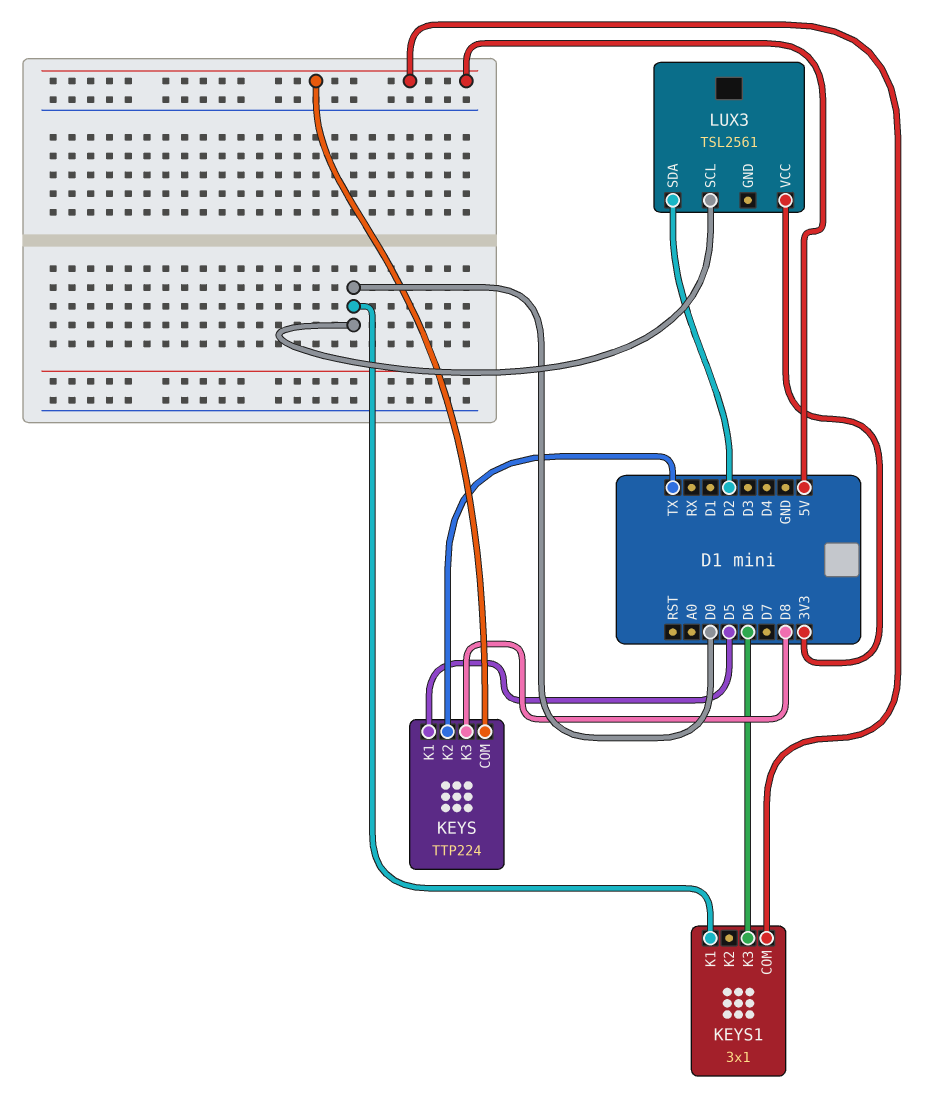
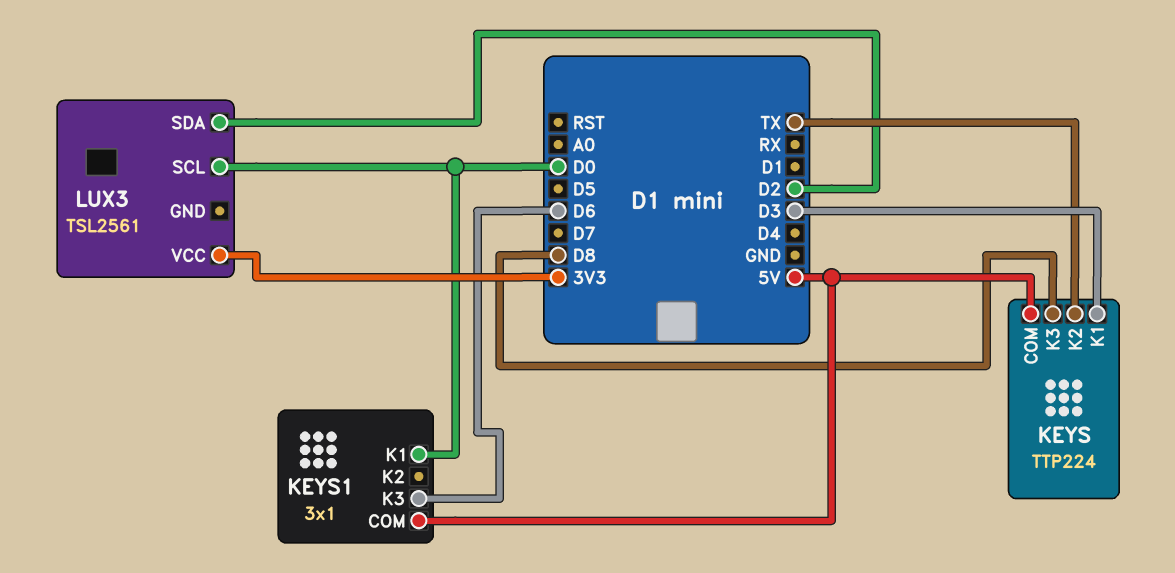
KEYS pin K1: D5 -> D3

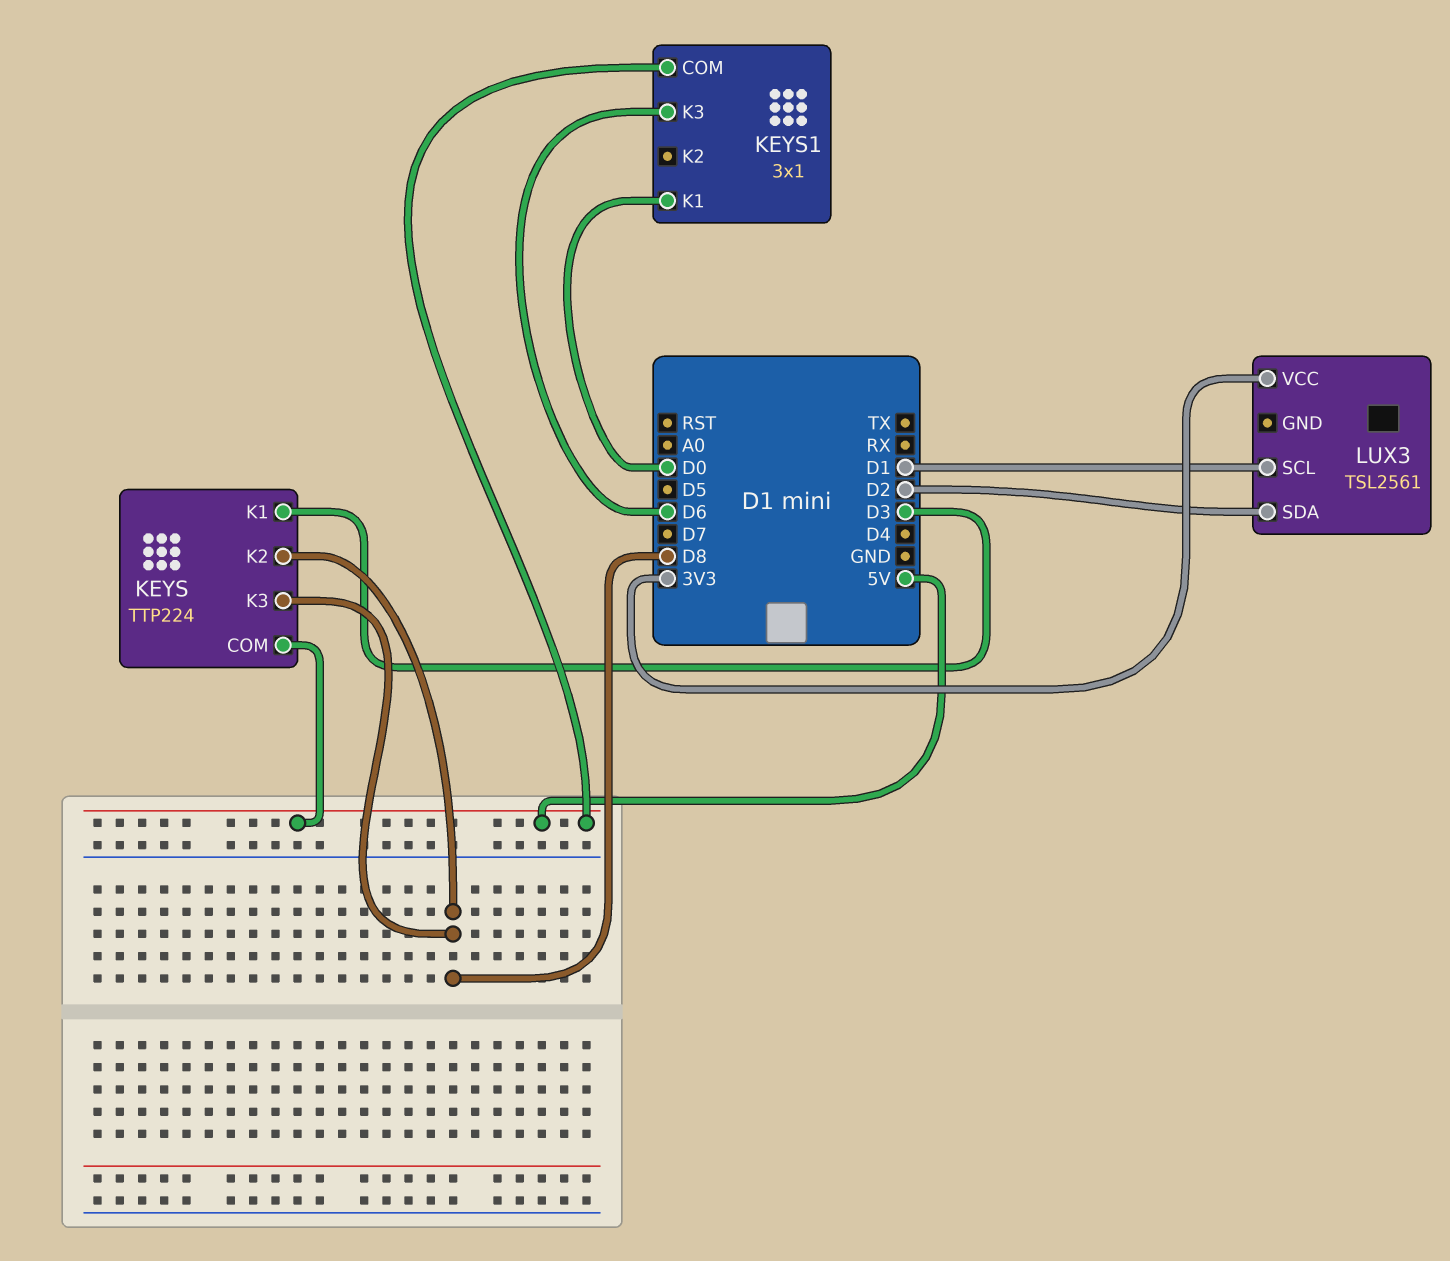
KEYS pin K2: TX -> D8
LUX3 pin SCL: D0 -> D1

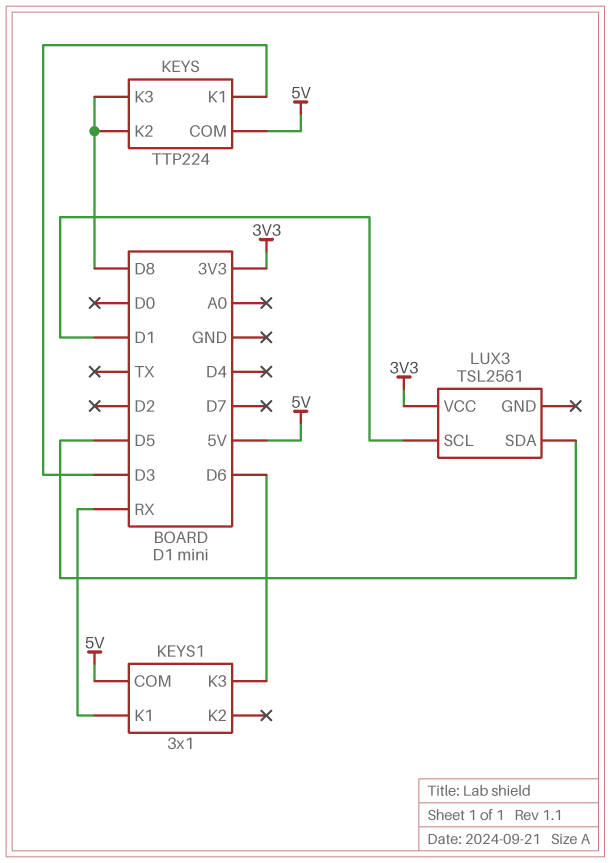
KEYS1 pin K1: D0 -> RX
LUX3 pin SDA: D2 -> D5

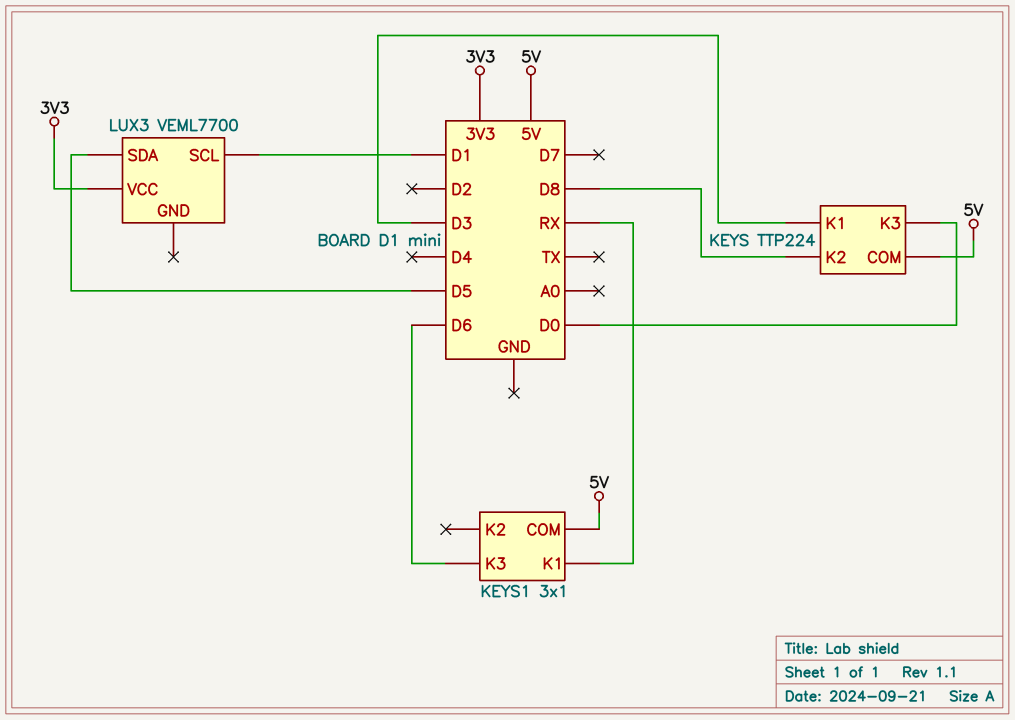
KEYS pin K3: D8 -> D0
LUX3: TSL2561 -> VEML7700

